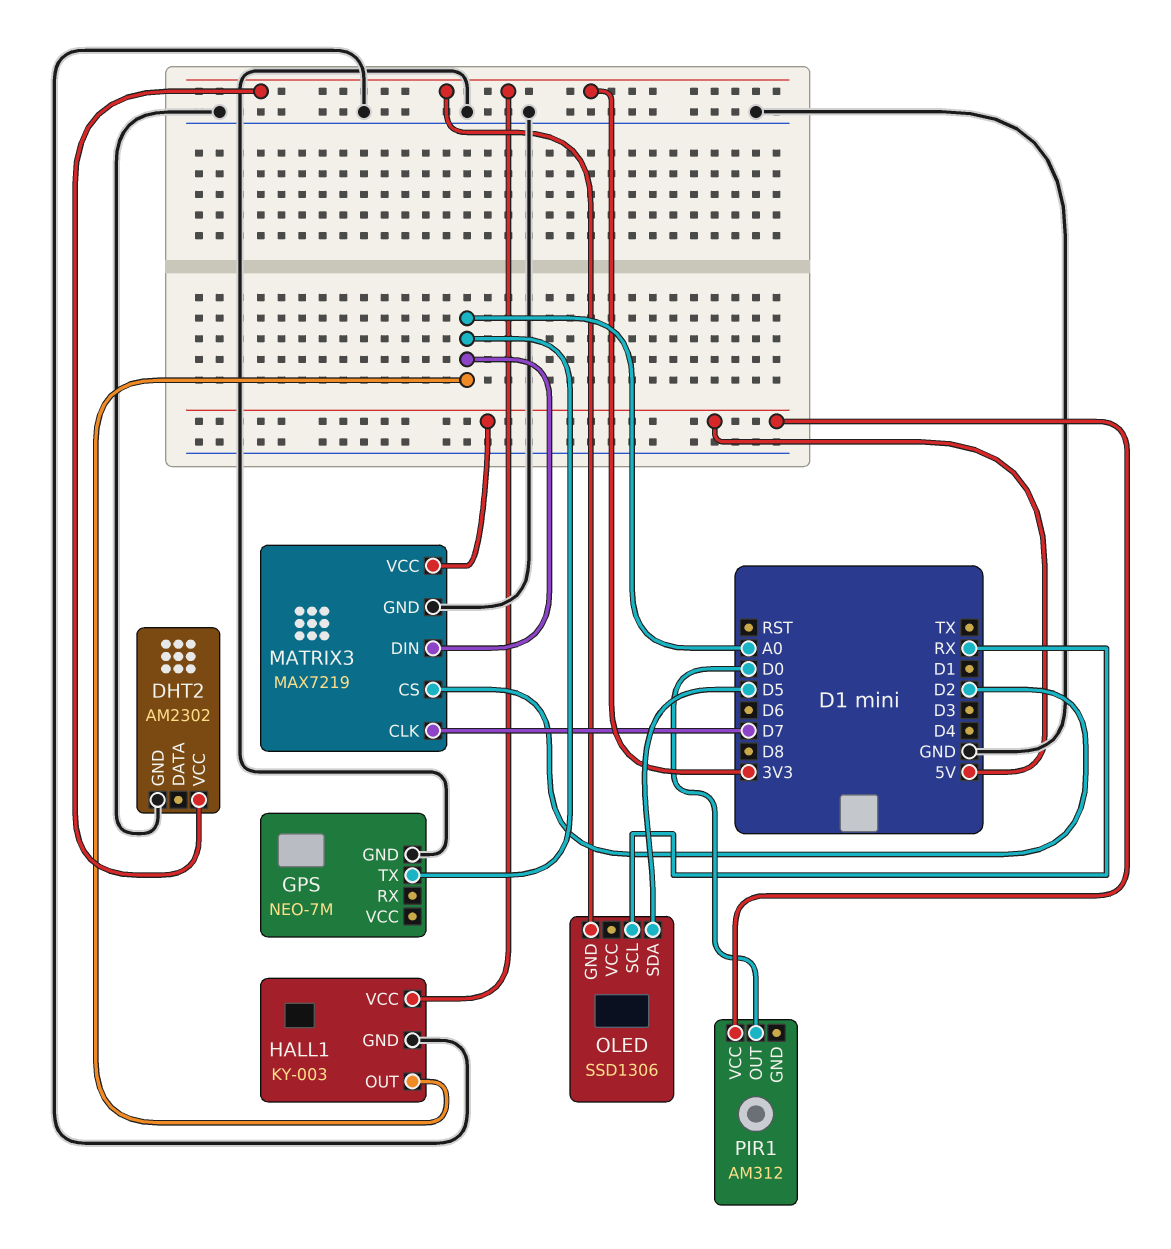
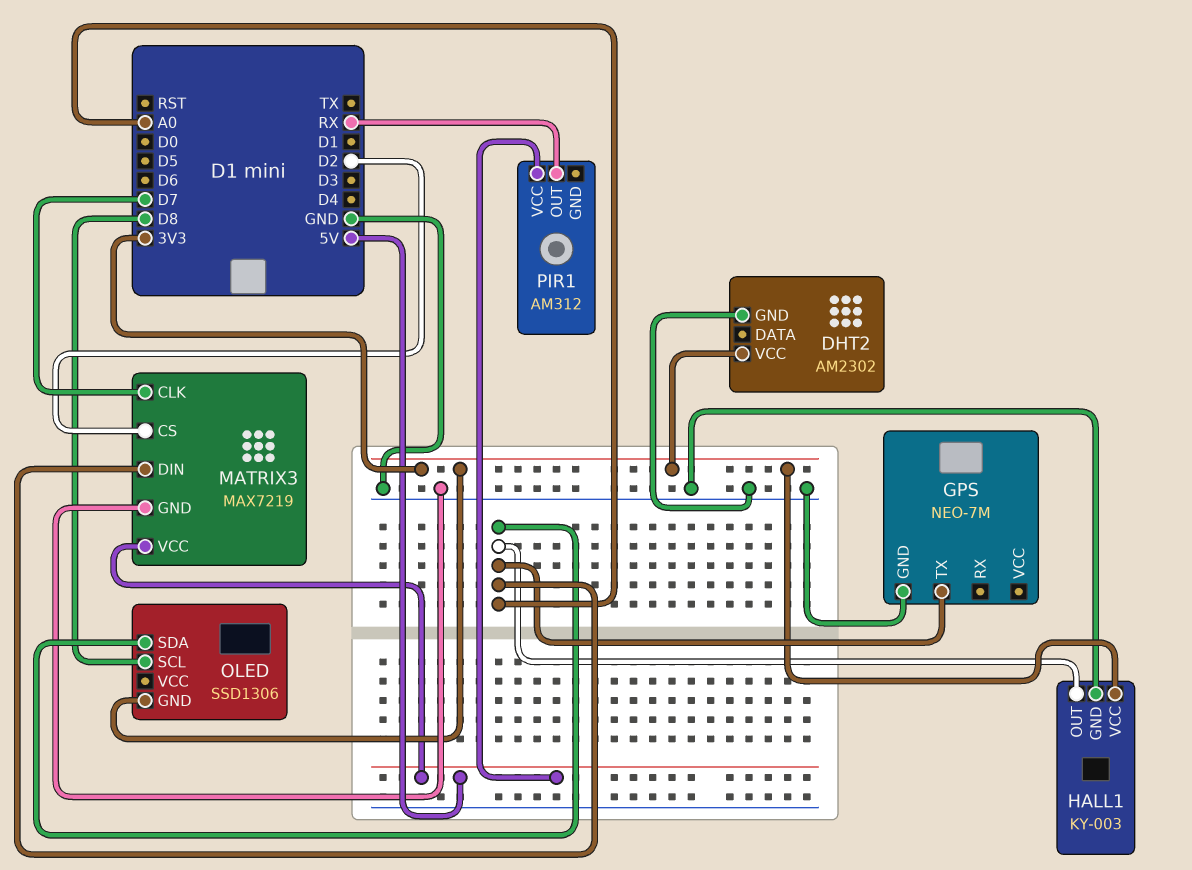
OLED pin SCL: RX -> D8
OLED pin SDA: D5 -> A0
PIR1 pin OUT: D0 -> RX

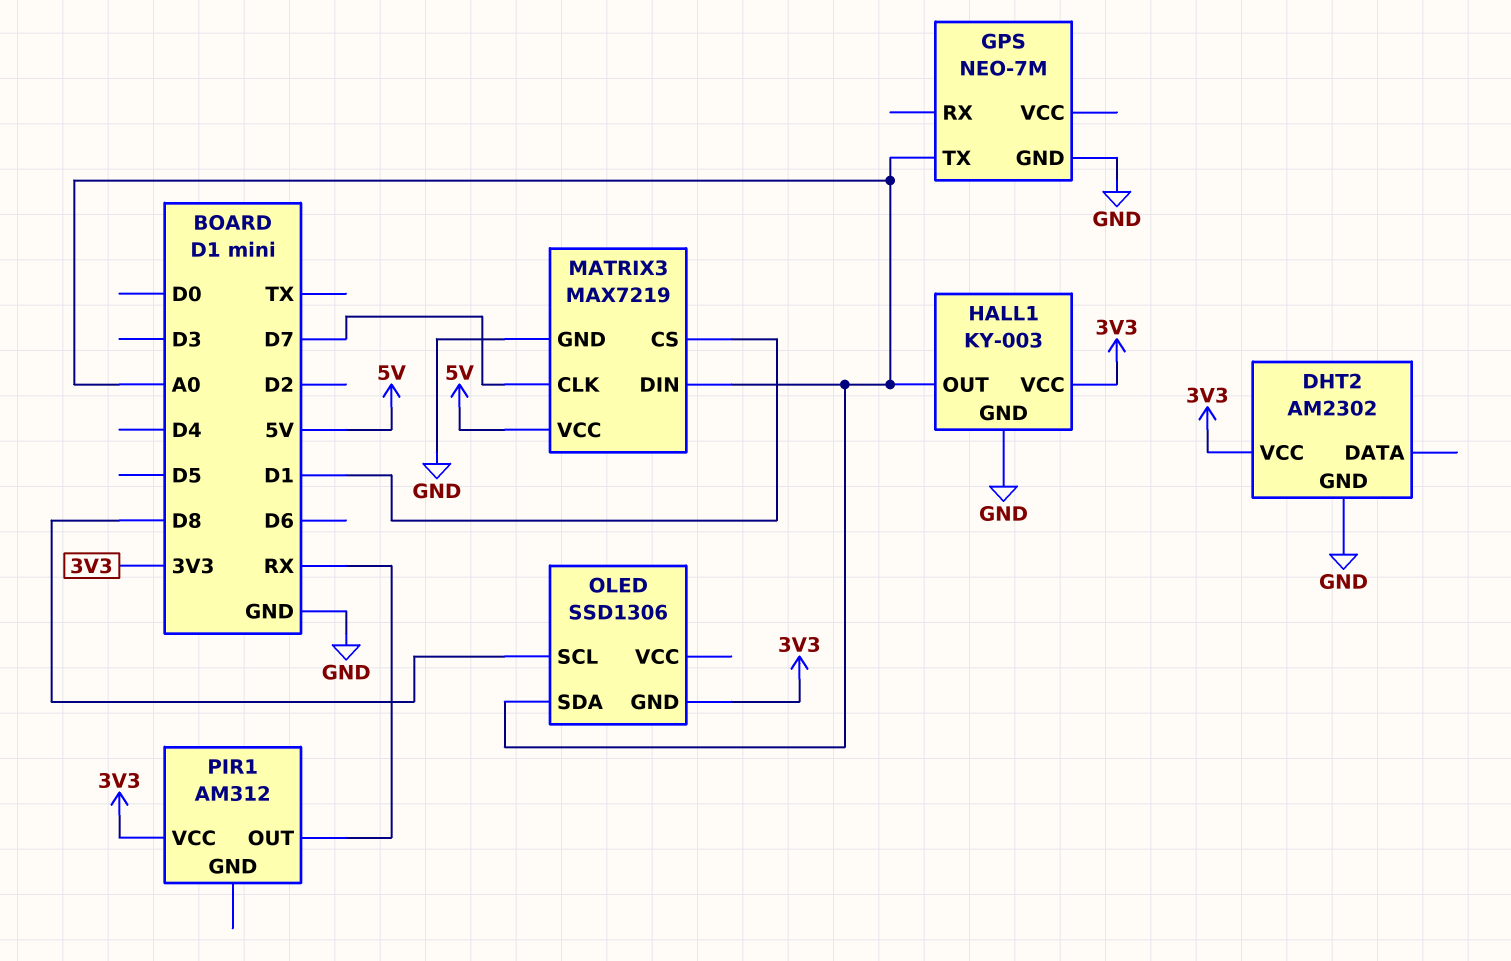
MATRIX3 pin CS: D2 -> D1
PIR1 pin VCC: 5V -> 3V3

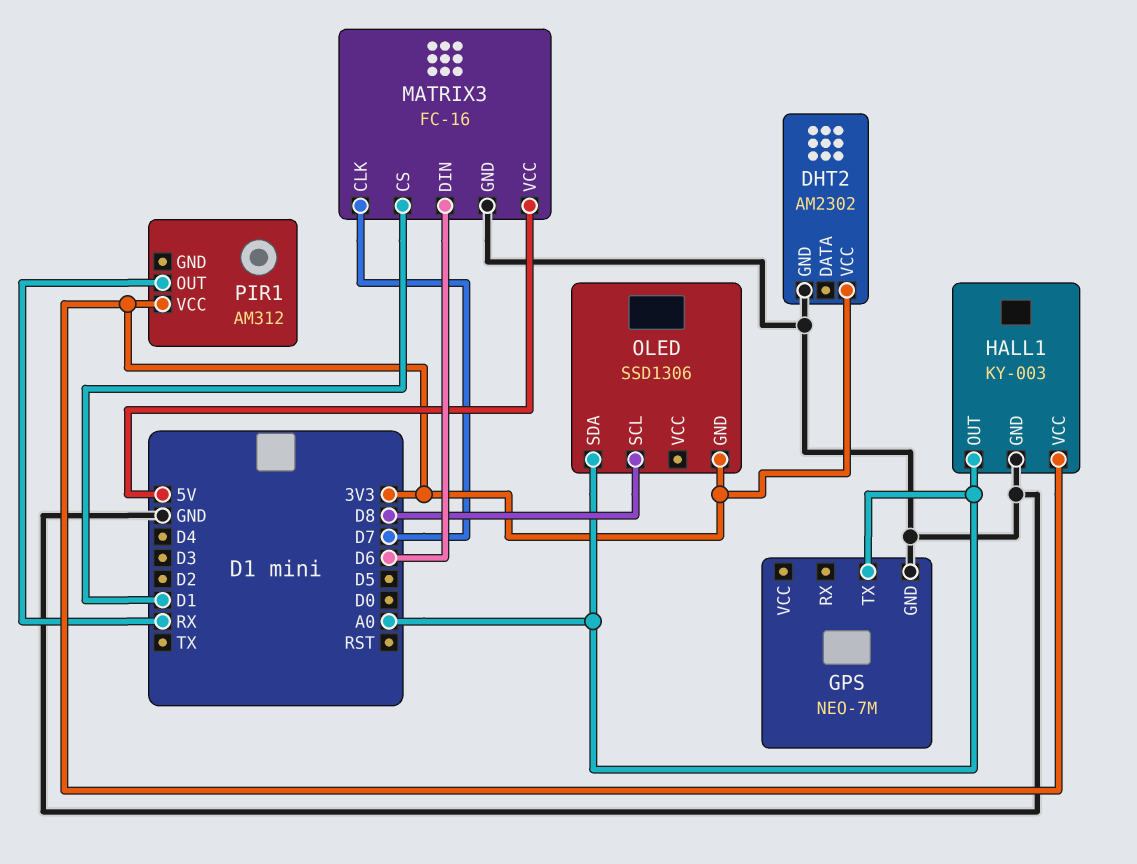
MATRIX3: MAX7219 -> FC-16
MATRIX3 pin DIN: A0 -> D6

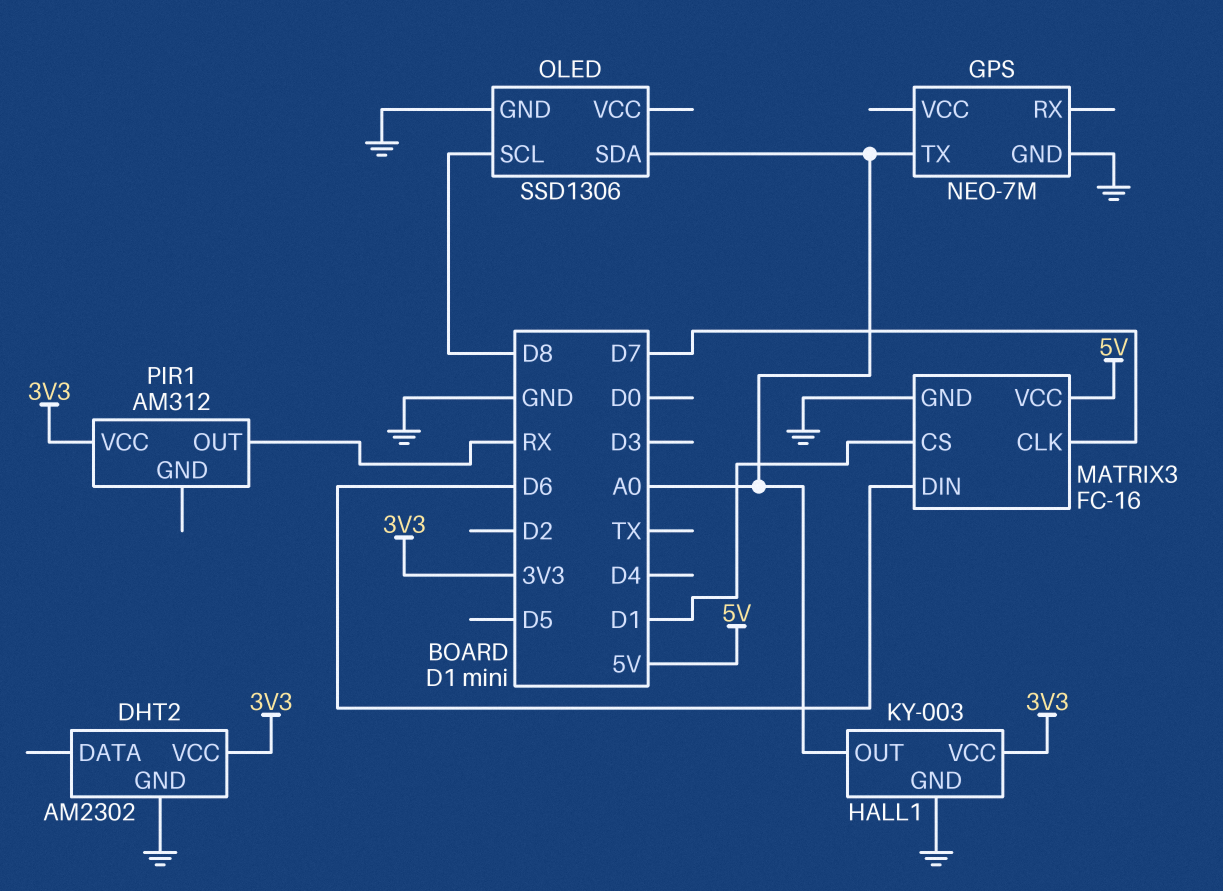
OLED pin GND: 3V3 -> GND

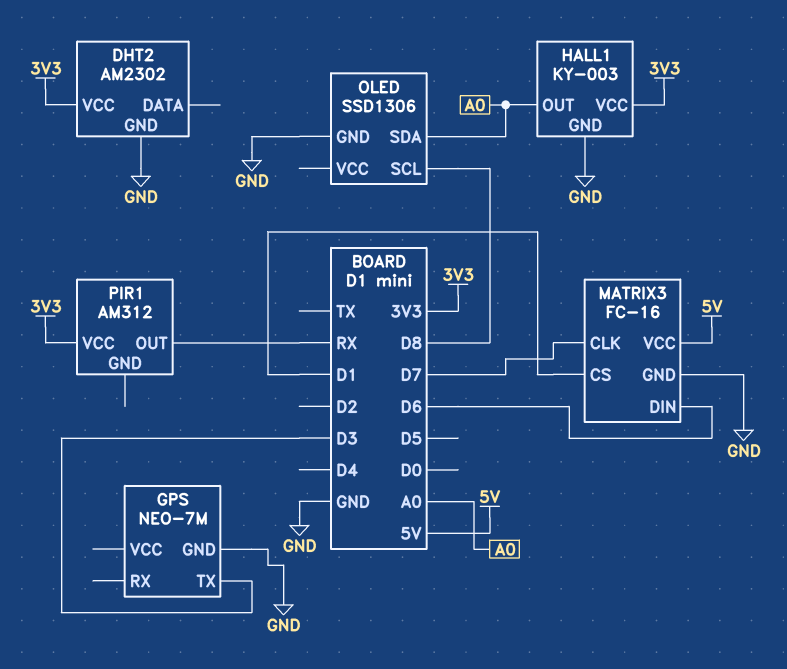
GPS pin TX: A0 -> D3

